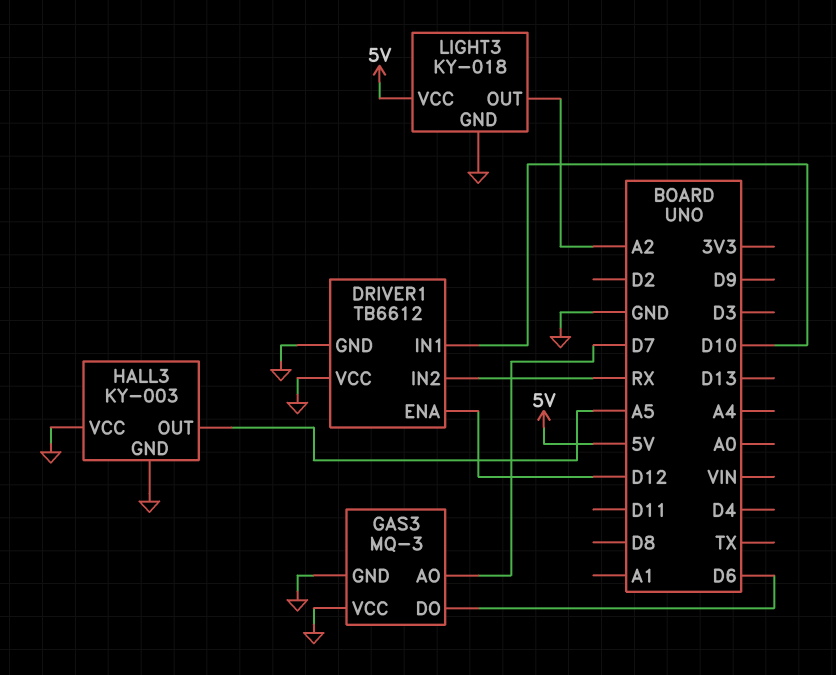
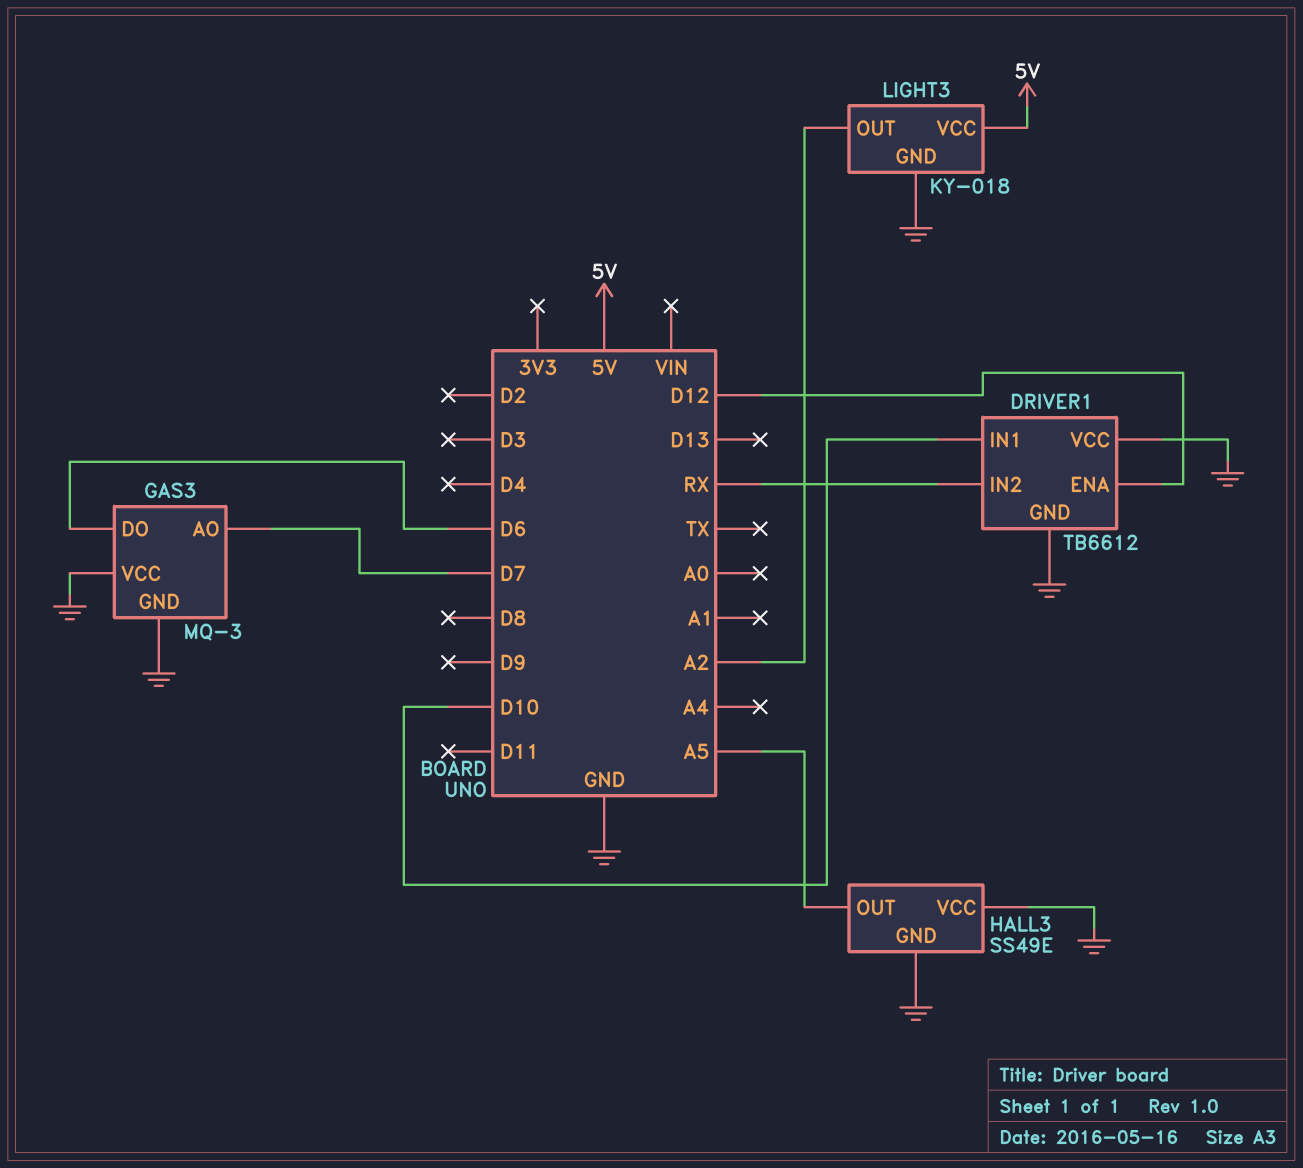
HALL3: KY-003 -> SS49E

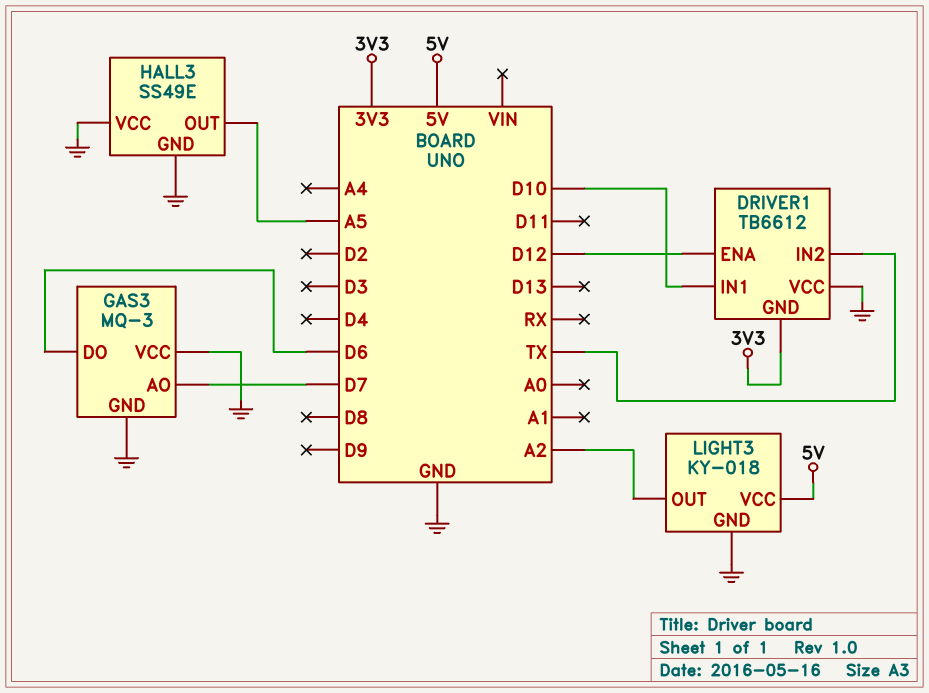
DRIVER1 pin GND: GND -> 3V3
DRIVER1 pin IN2: RX -> TX

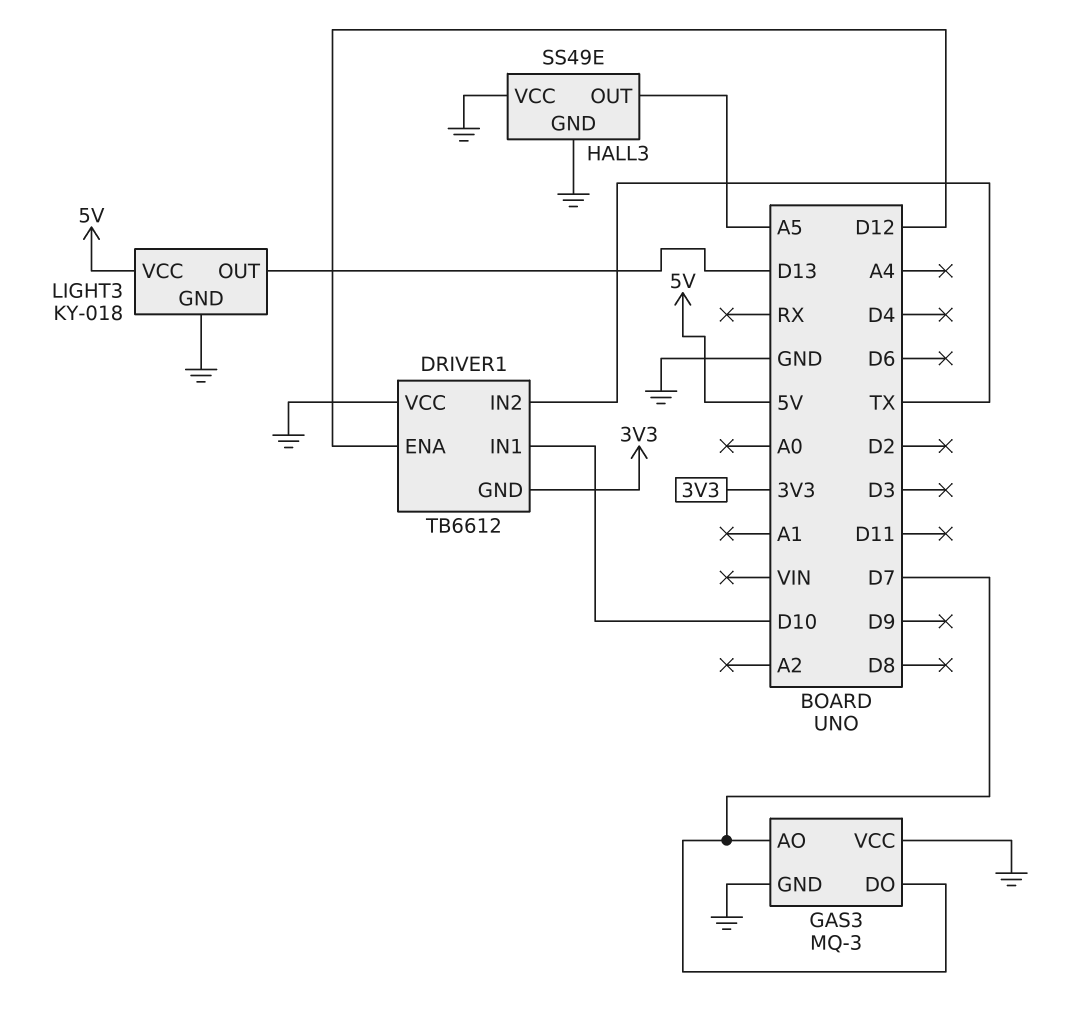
GAS3 pin DO: D6 -> D7
LIGHT3 pin OUT: A2 -> D13

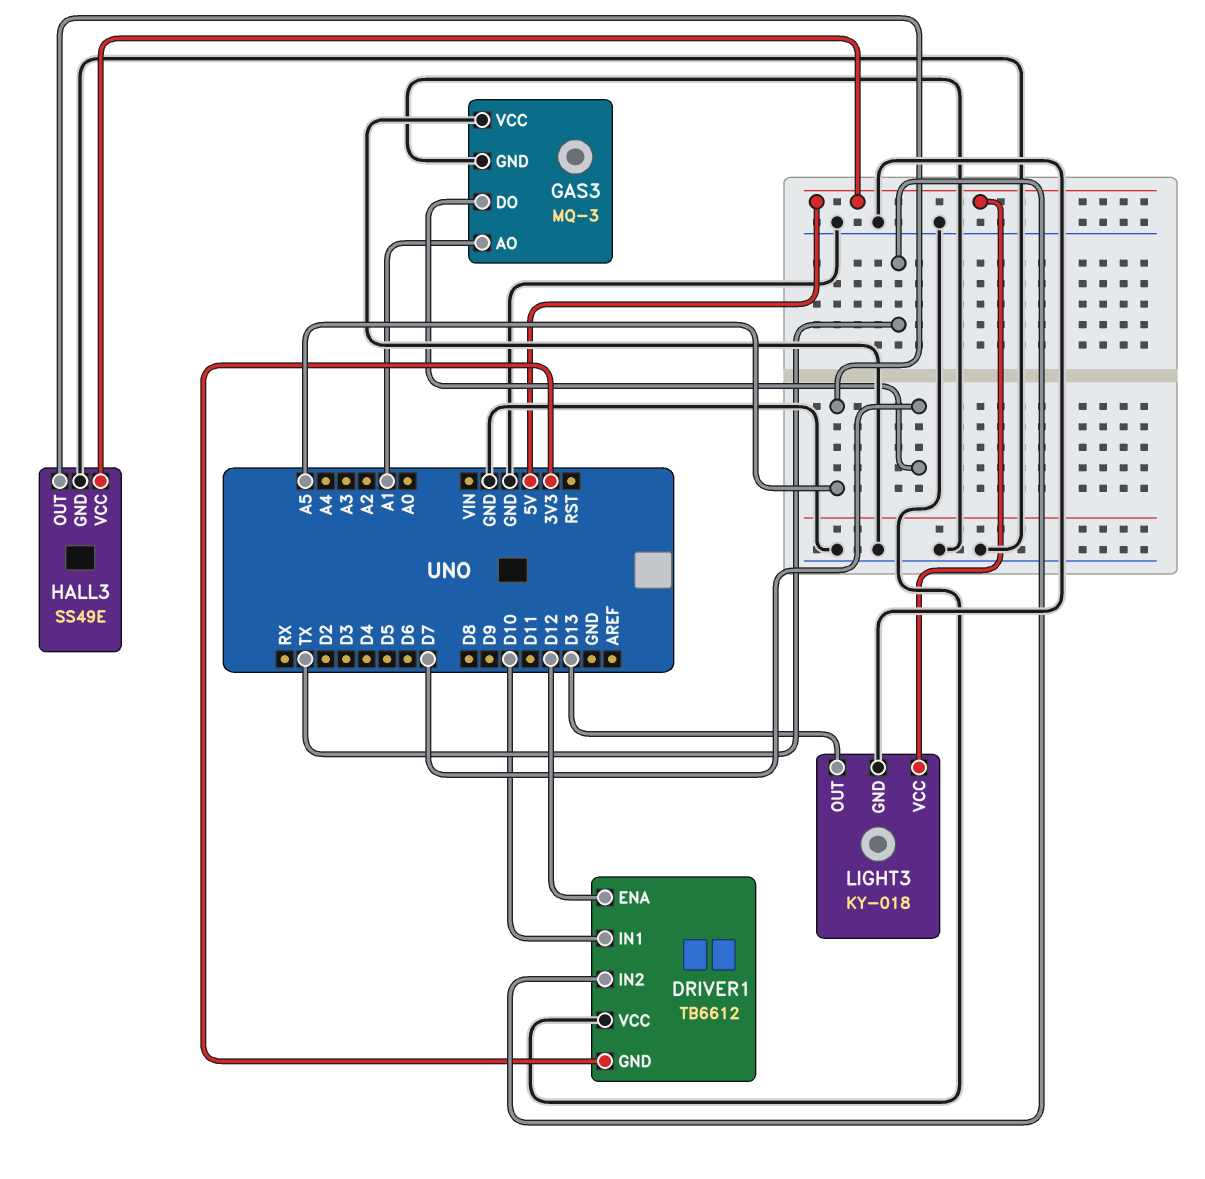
GAS3 pin AO: D7 -> A1
HALL3 pin VCC: GND -> 5V

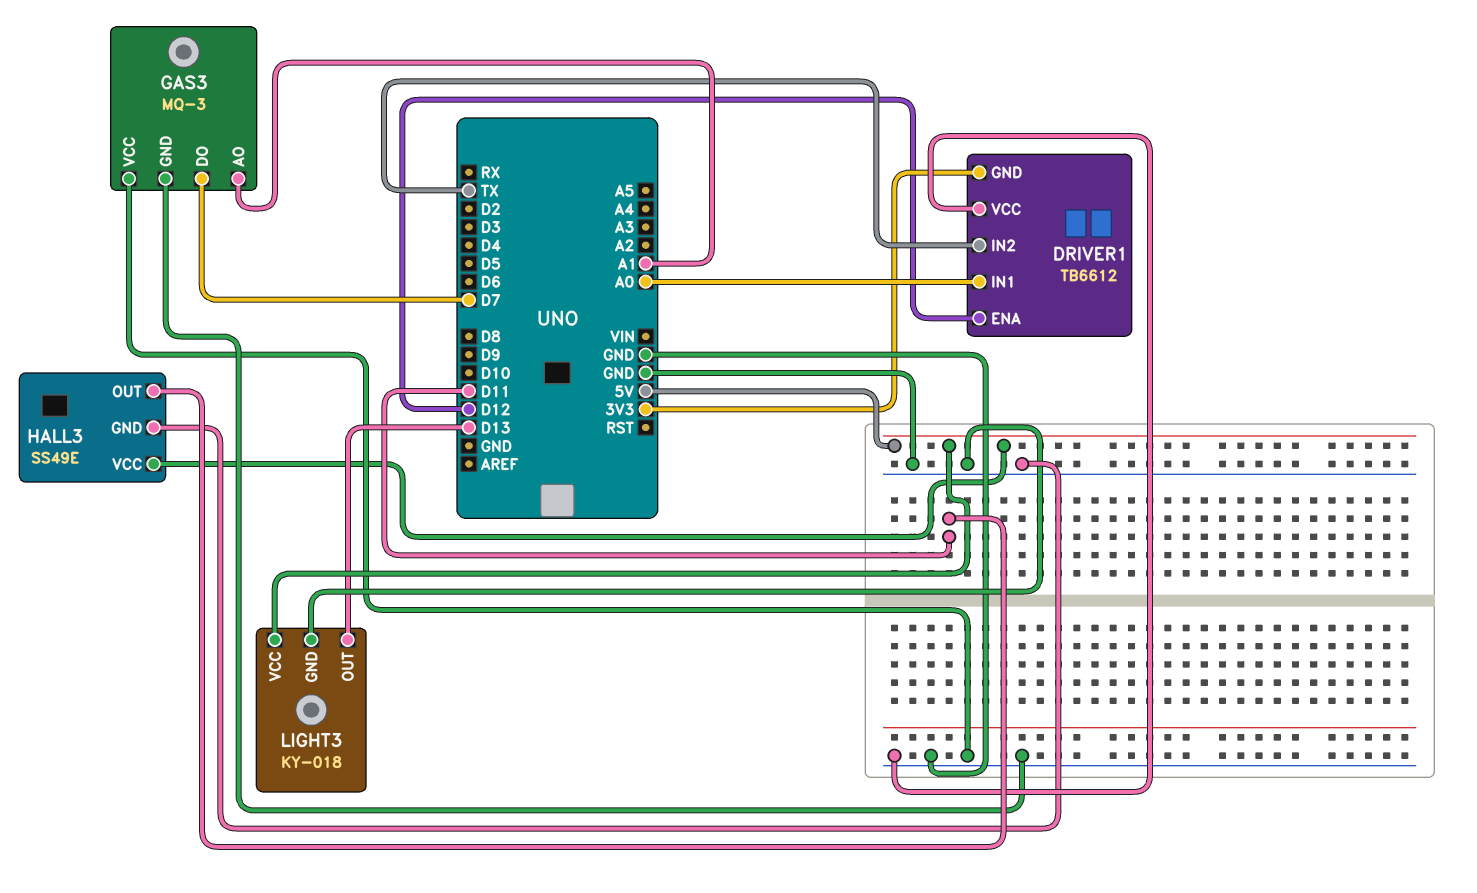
DRIVER1 pin IN1: D10 -> A0
HALL3 pin OUT: A5 -> D11

